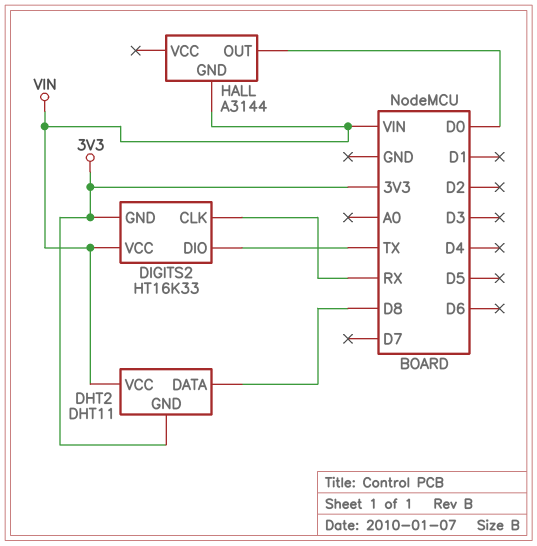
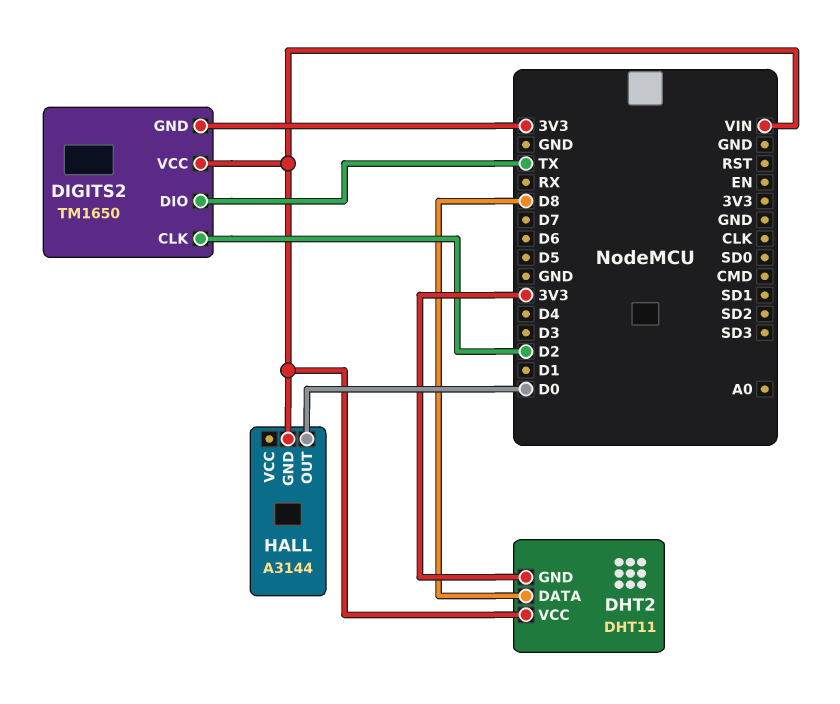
DIGITS2: HT16K33 -> TM1650
DIGITS2 pin CLK: RX -> D2

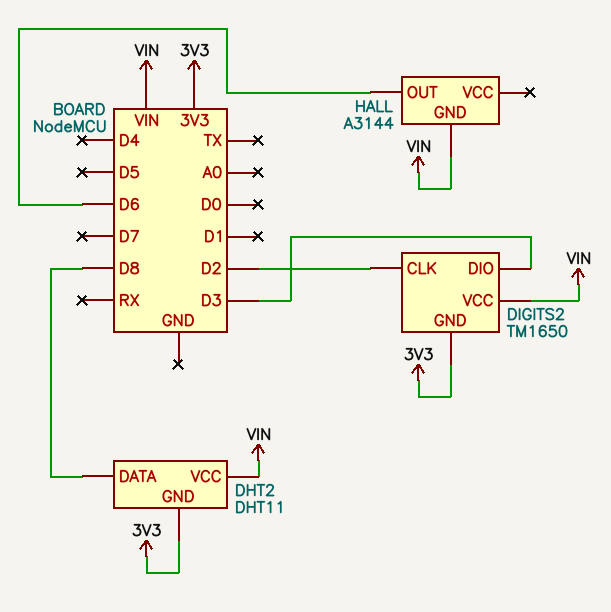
DIGITS2 pin DIO: TX -> D3
HALL pin OUT: D0 -> D6

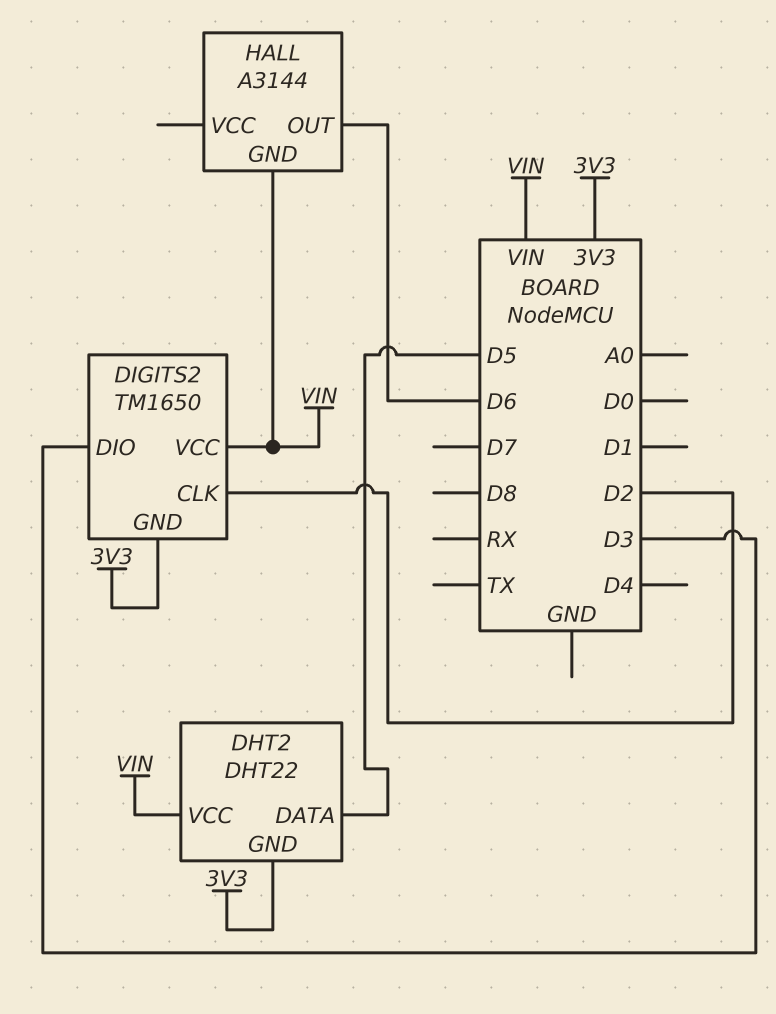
DHT2: DHT11 -> DHT22
DHT2 pin DATA: D8 -> D5

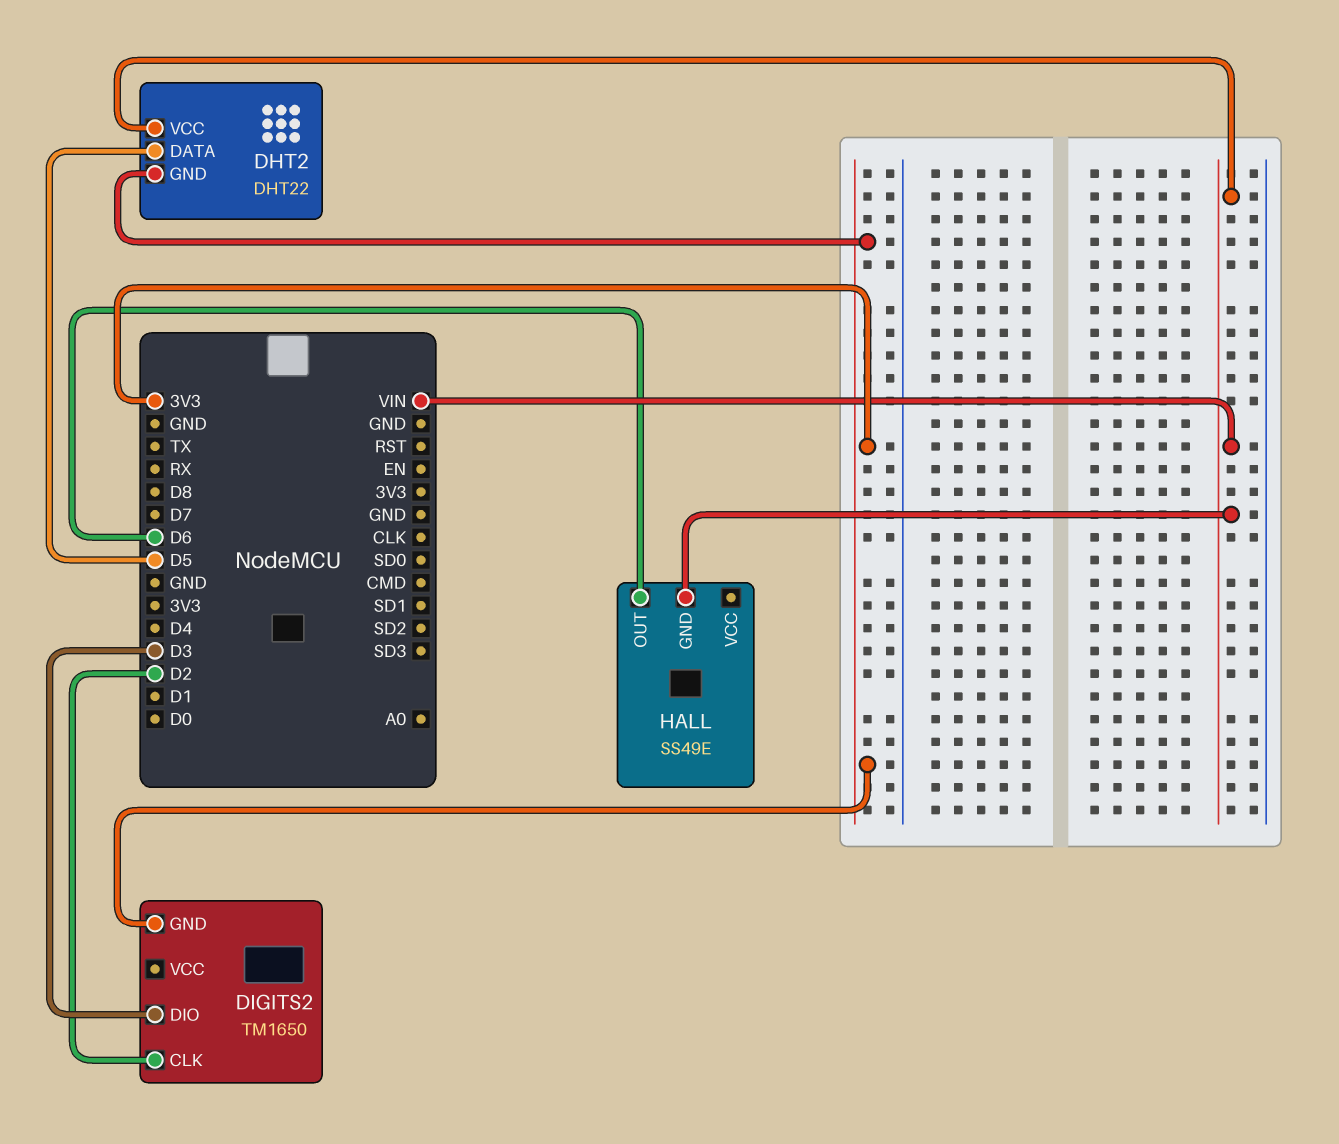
DIGITS2 pin VCC: VIN -> none
HALL: A3144 -> SS49E

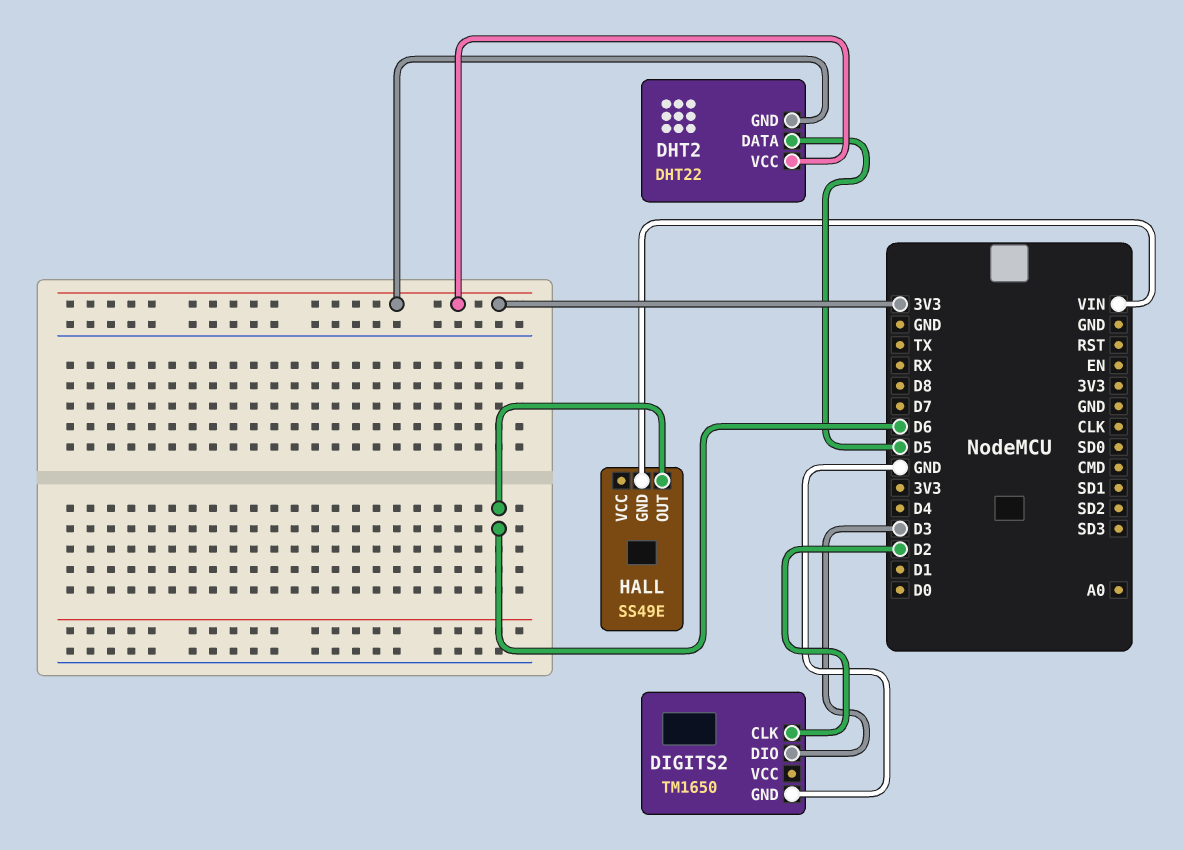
DHT2 pin VCC: VIN -> 3V3
DIGITS2 pin GND: 3V3 -> GND

